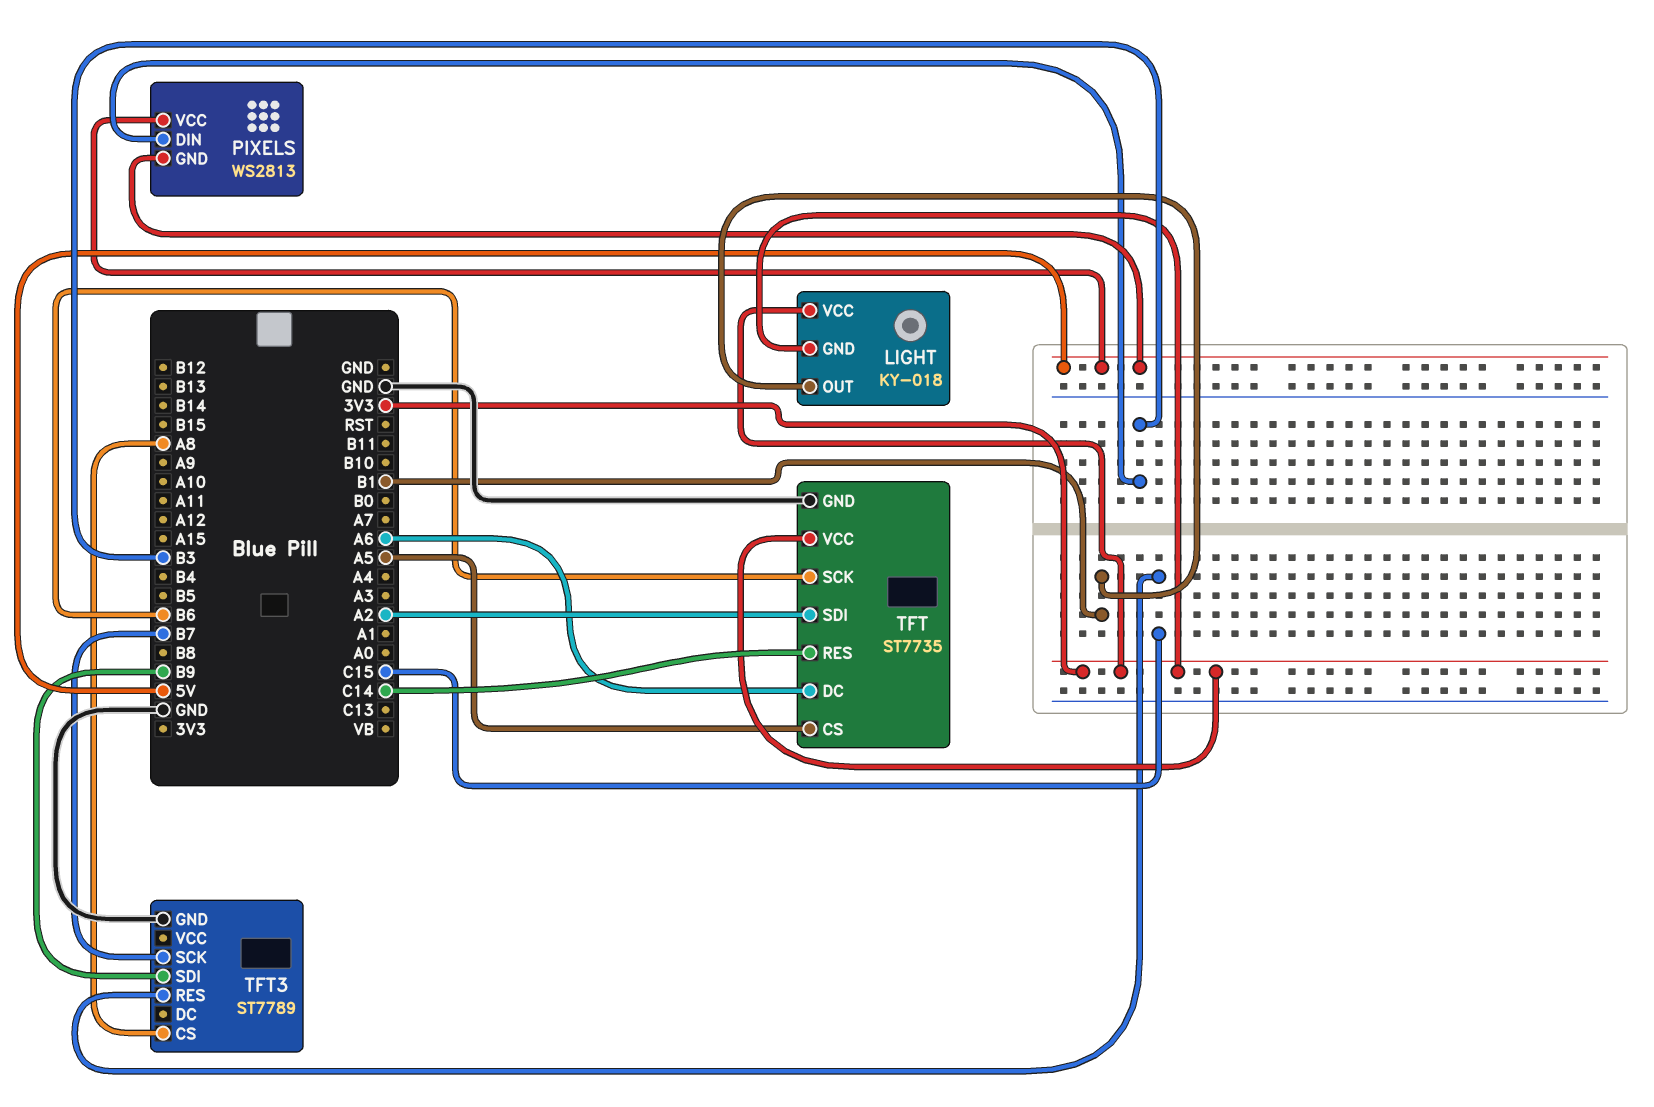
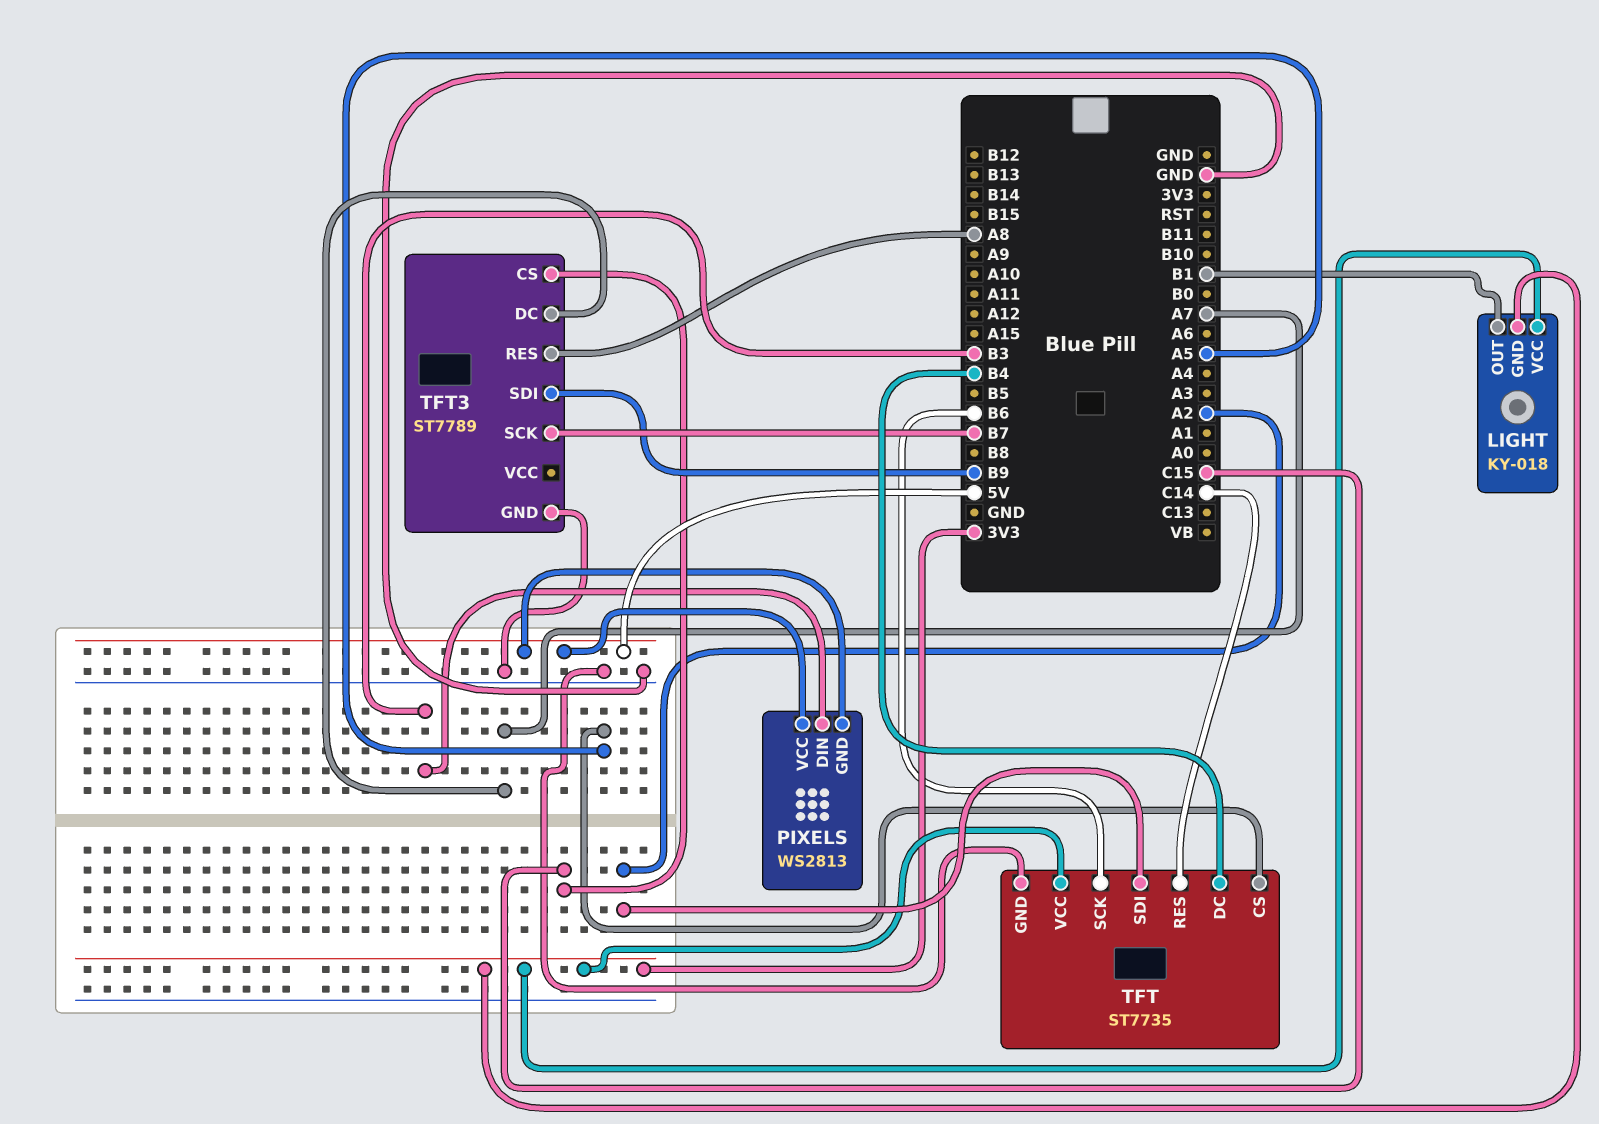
TFT pin DC: A6 -> B4
TFT3 pin CS: A8 -> C15
TFT3 pin DC: none -> A7
TFT3 pin RES: C15 -> A8

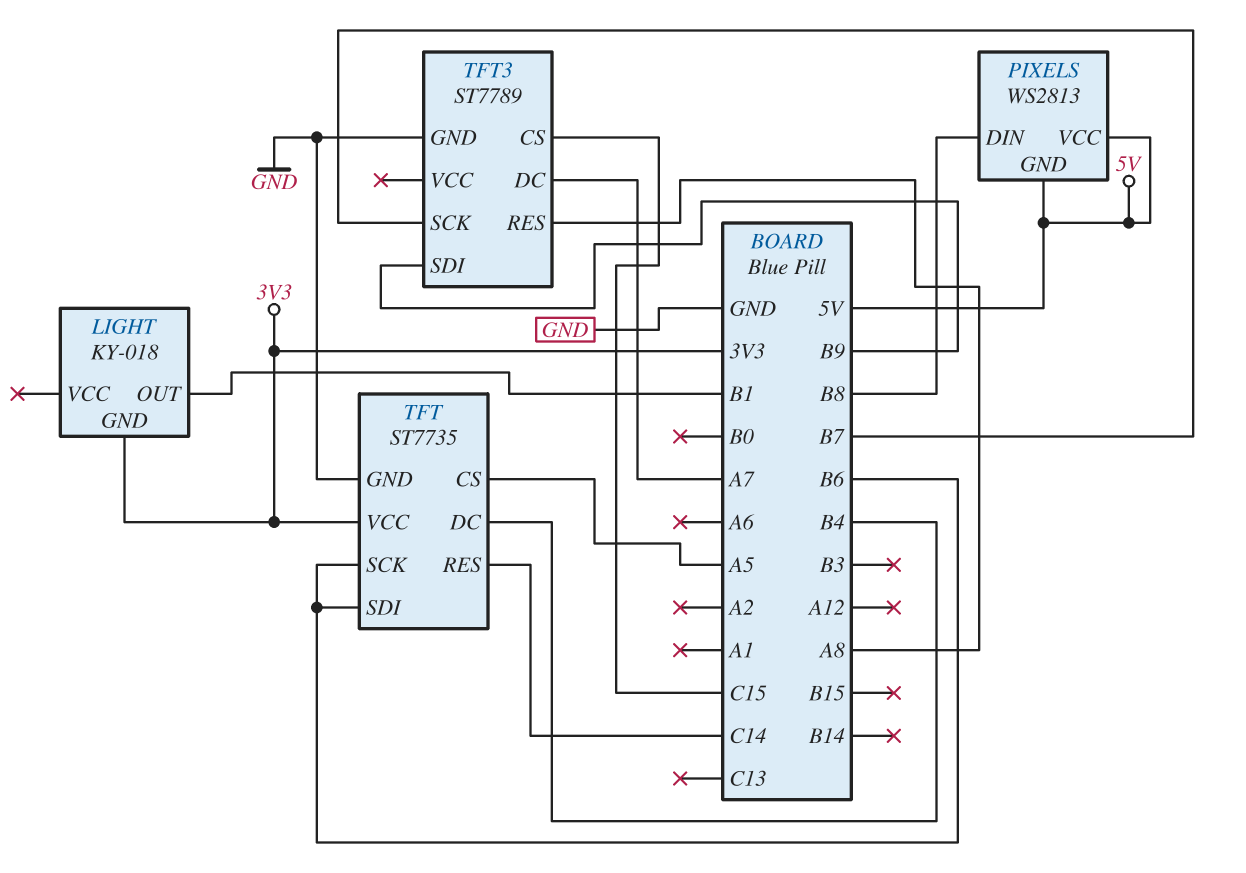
LIGHT pin VCC: 3V3 -> none
PIXELS pin DIN: B3 -> B8
TFT pin SDI: A2 -> B6

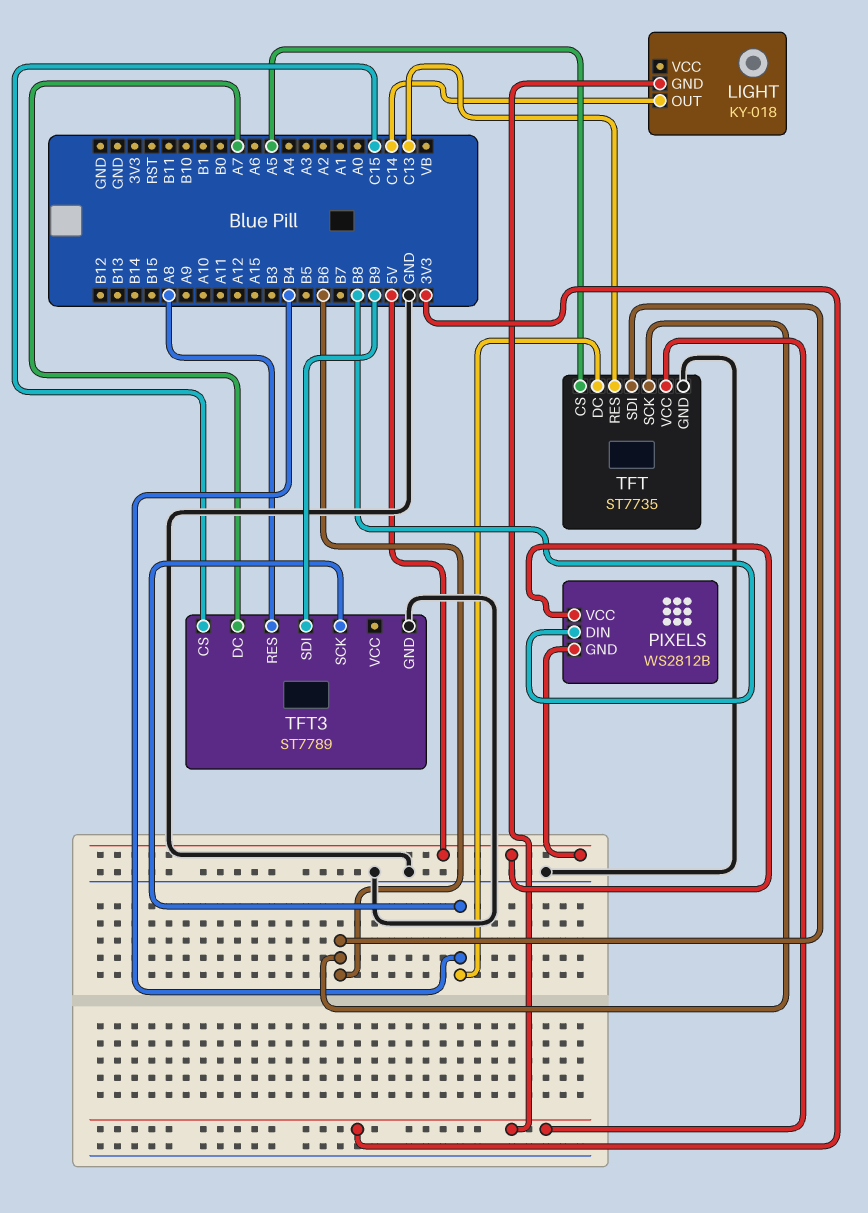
LIGHT pin OUT: B1 -> C14
PIXELS: WS2813 -> WS2812B
TFT pin RES: C14 -> C13
TFT3 pin SCK: B7 -> B4

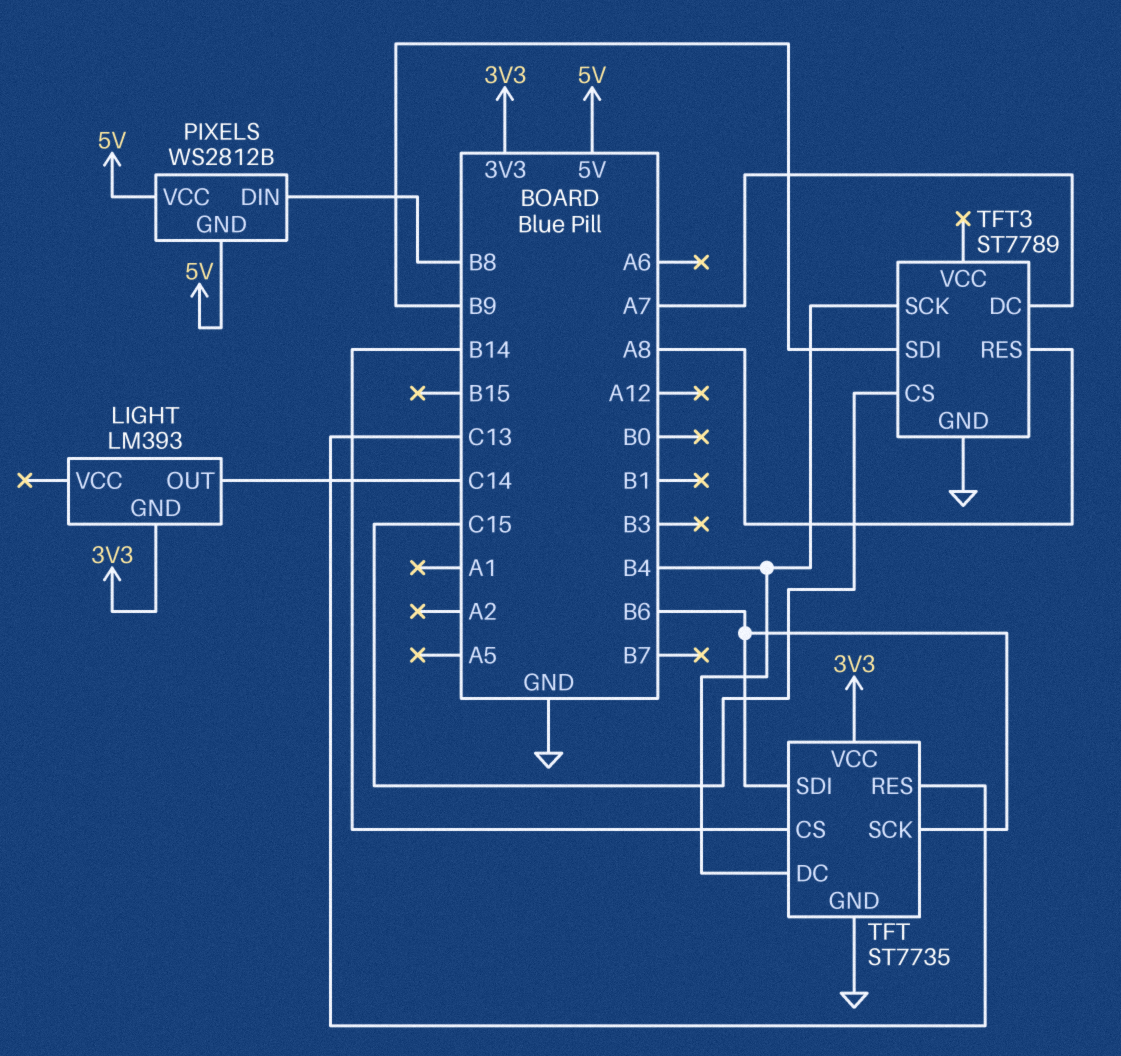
LIGHT: KY-018 -> LM393
TFT pin CS: A5 -> B14

